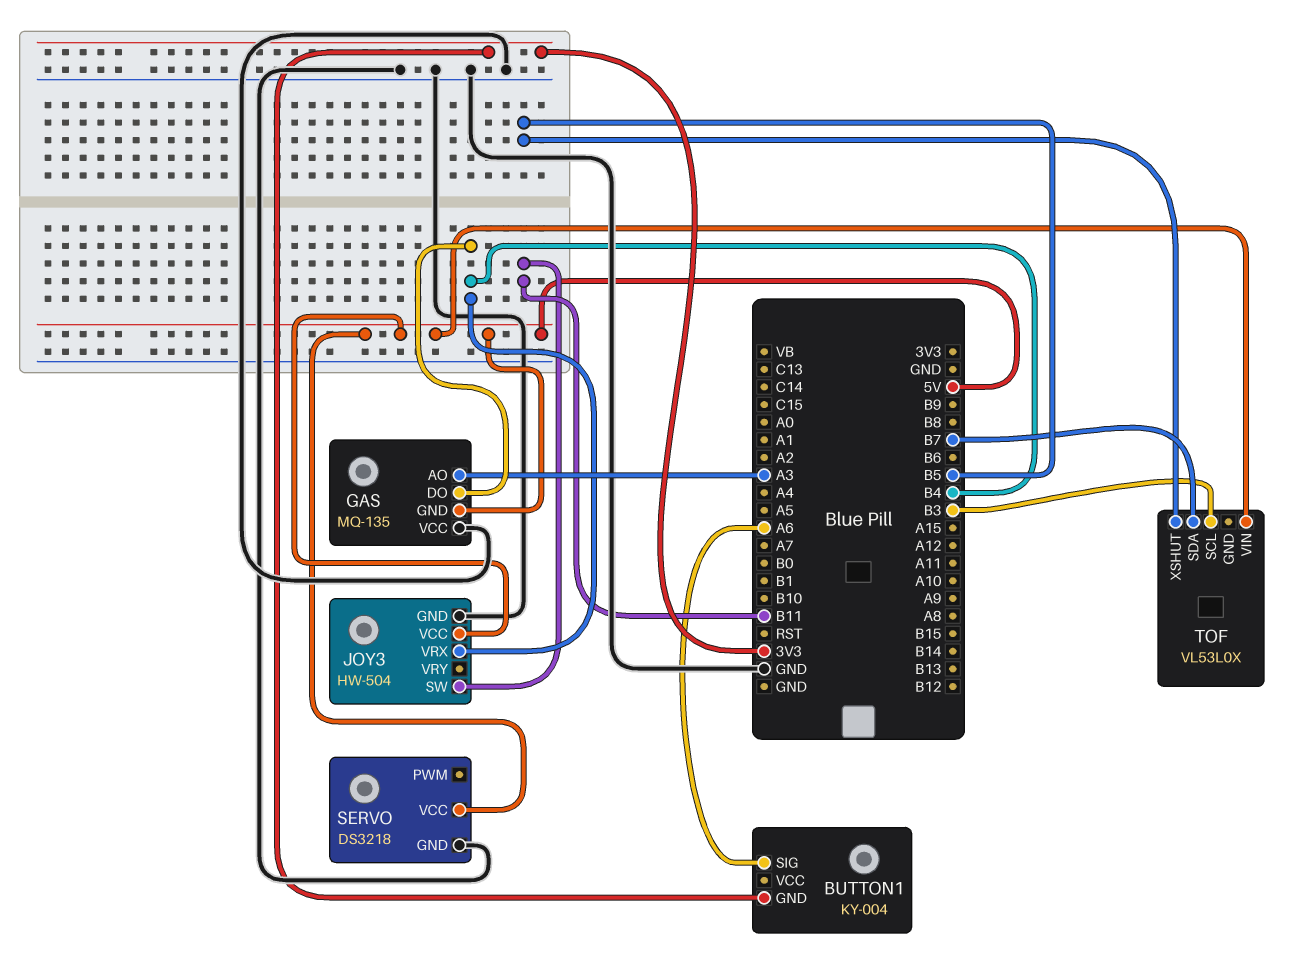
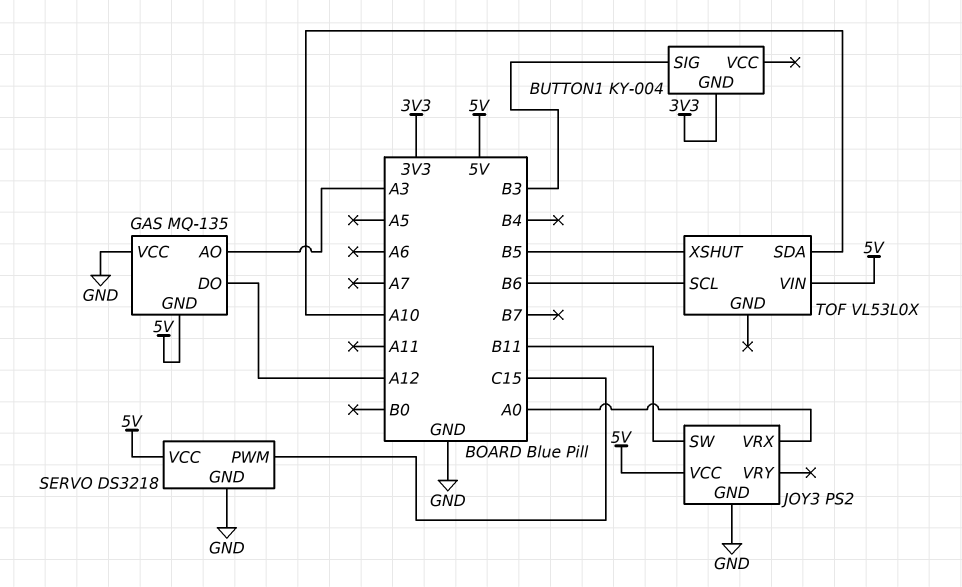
BUTTON1 pin SIG: A6 -> B3
GAS pin DO: B4 -> A12
JOY3: HW-504 -> PS2
JOY3 pin VRX: B4 -> A0
SERVO pin PWM: none -> C15
TOF pin SCL: B3 -> B6
TOF pin SDA: B7 -> A10

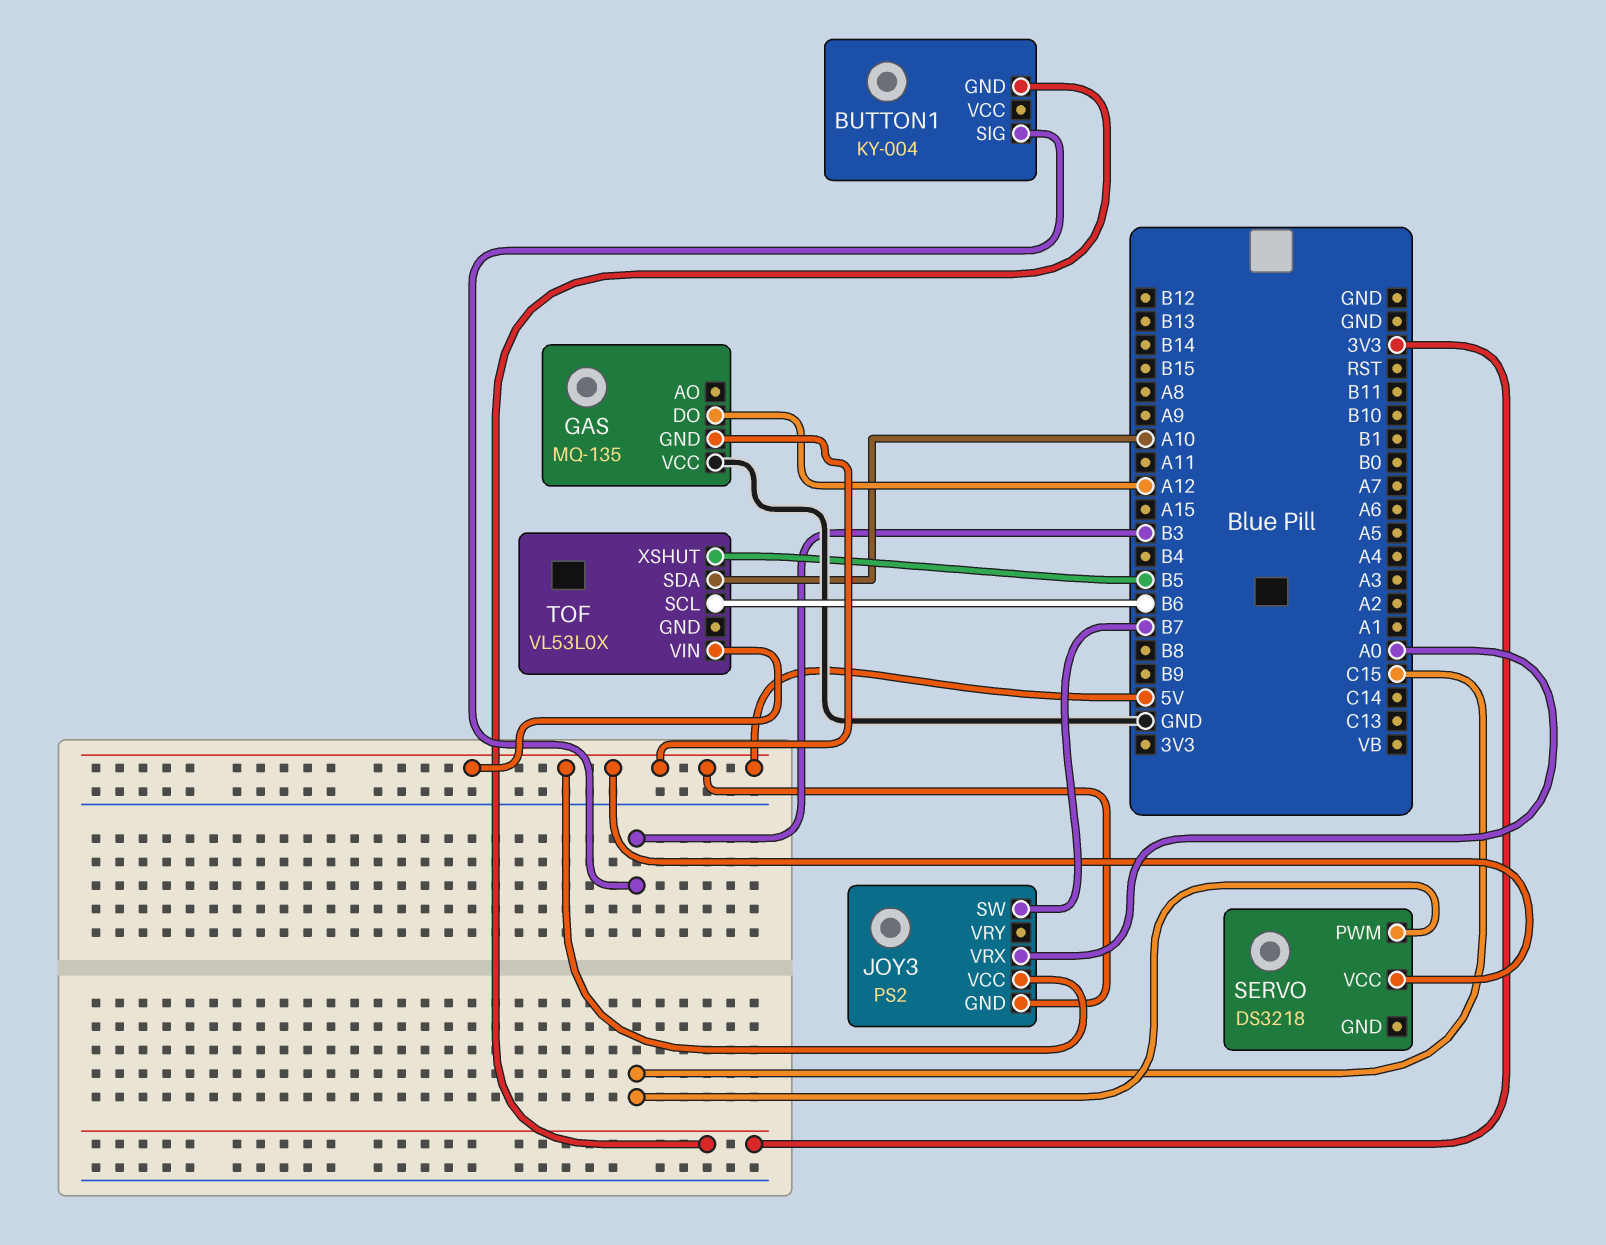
GAS pin AO: A3 -> none
JOY3 pin GND: GND -> 5V
JOY3 pin SW: B11 -> B7
SERVO pin GND: GND -> none

